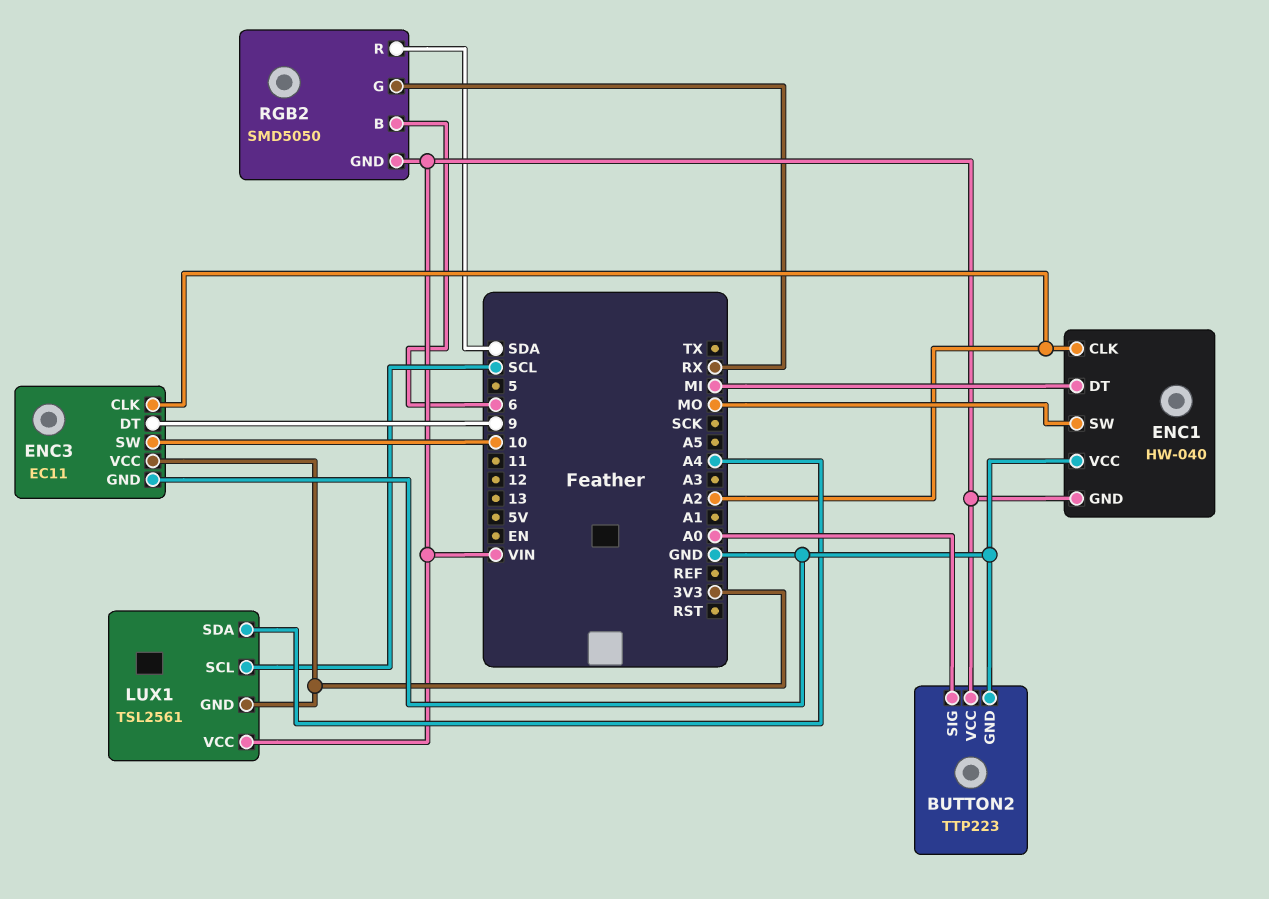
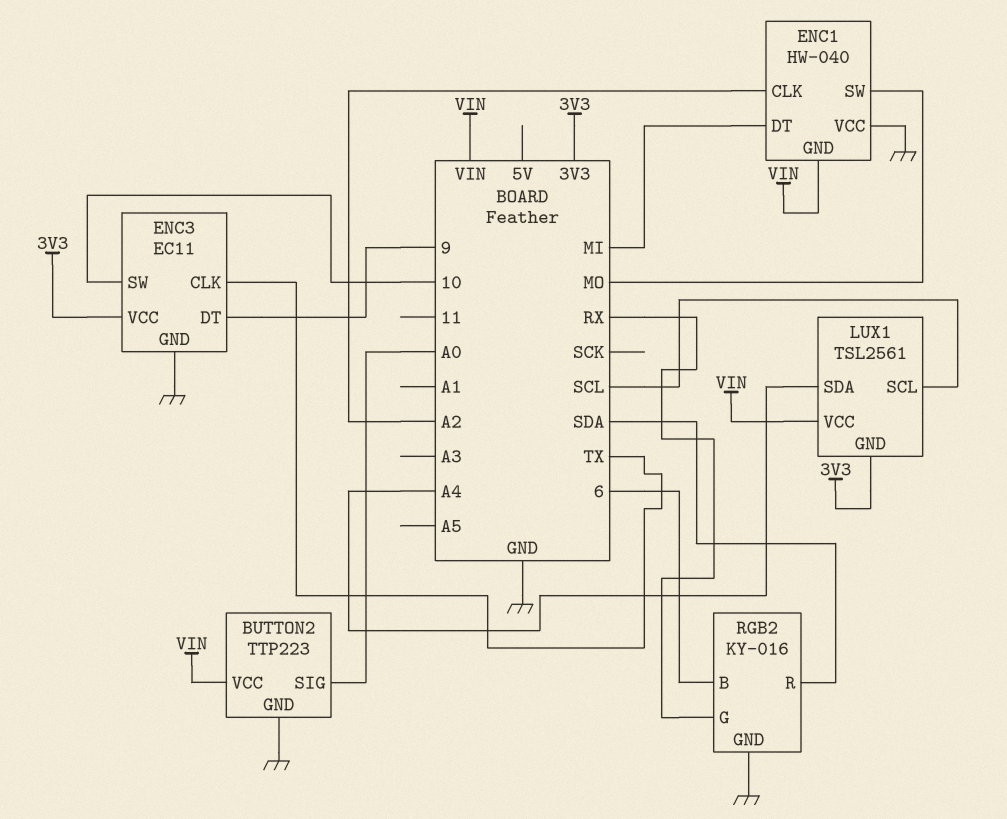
ENC3 pin CLK: A2 -> TX
RGB2: SMD5050 -> KY-016
RGB2 pin GND: VIN -> GND

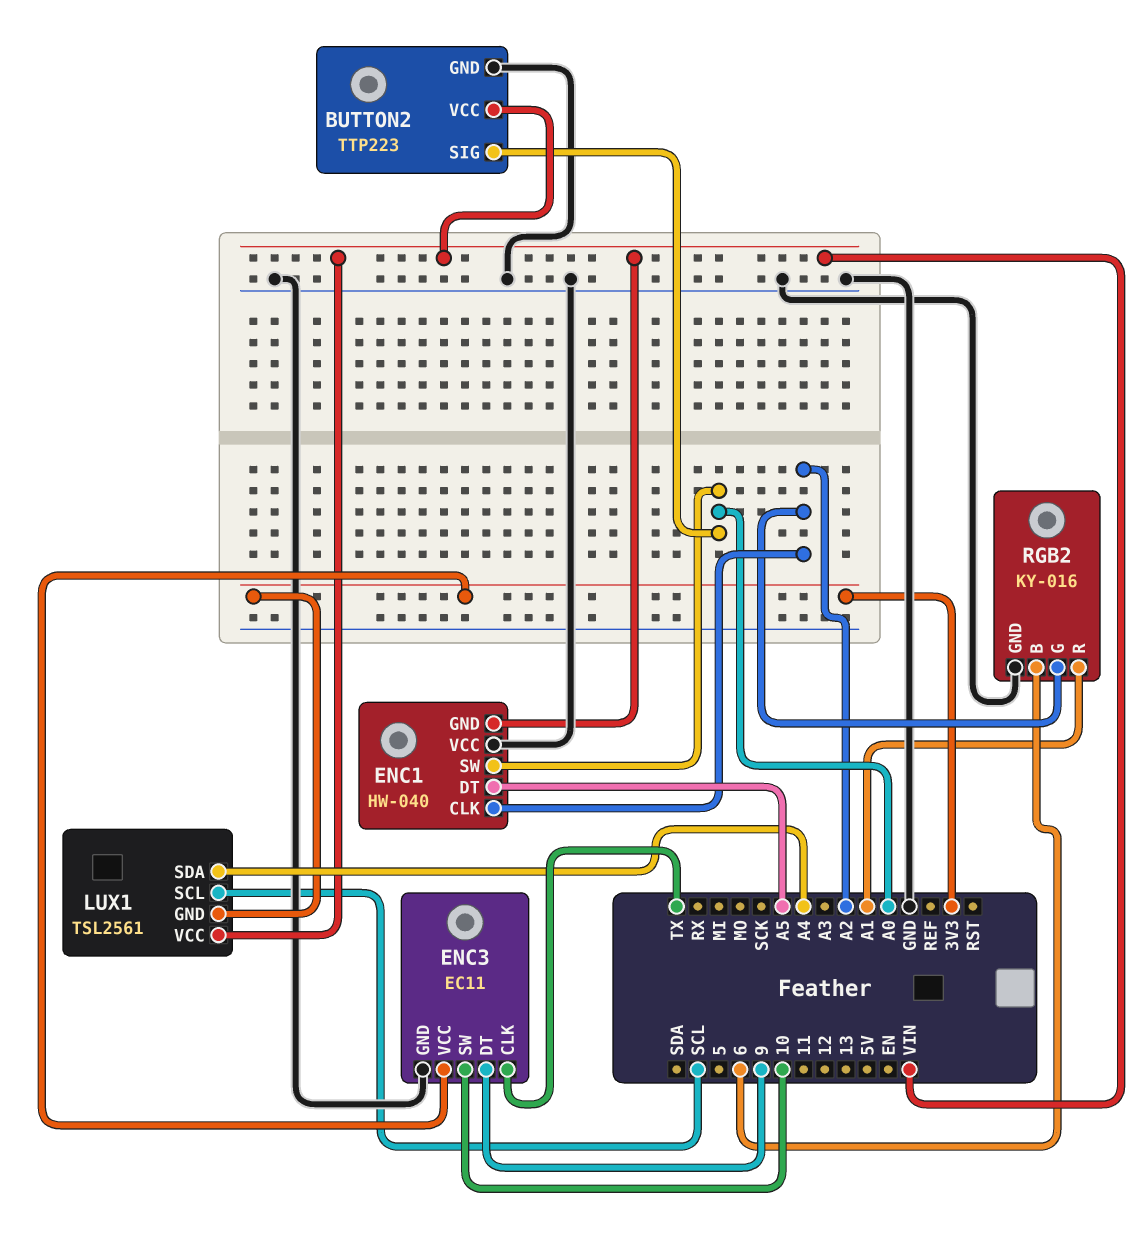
ENC1 pin DT: MI -> A5
ENC1 pin SW: MO -> A0
RGB2 pin G: RX -> A2
RGB2 pin R: SDA -> A1

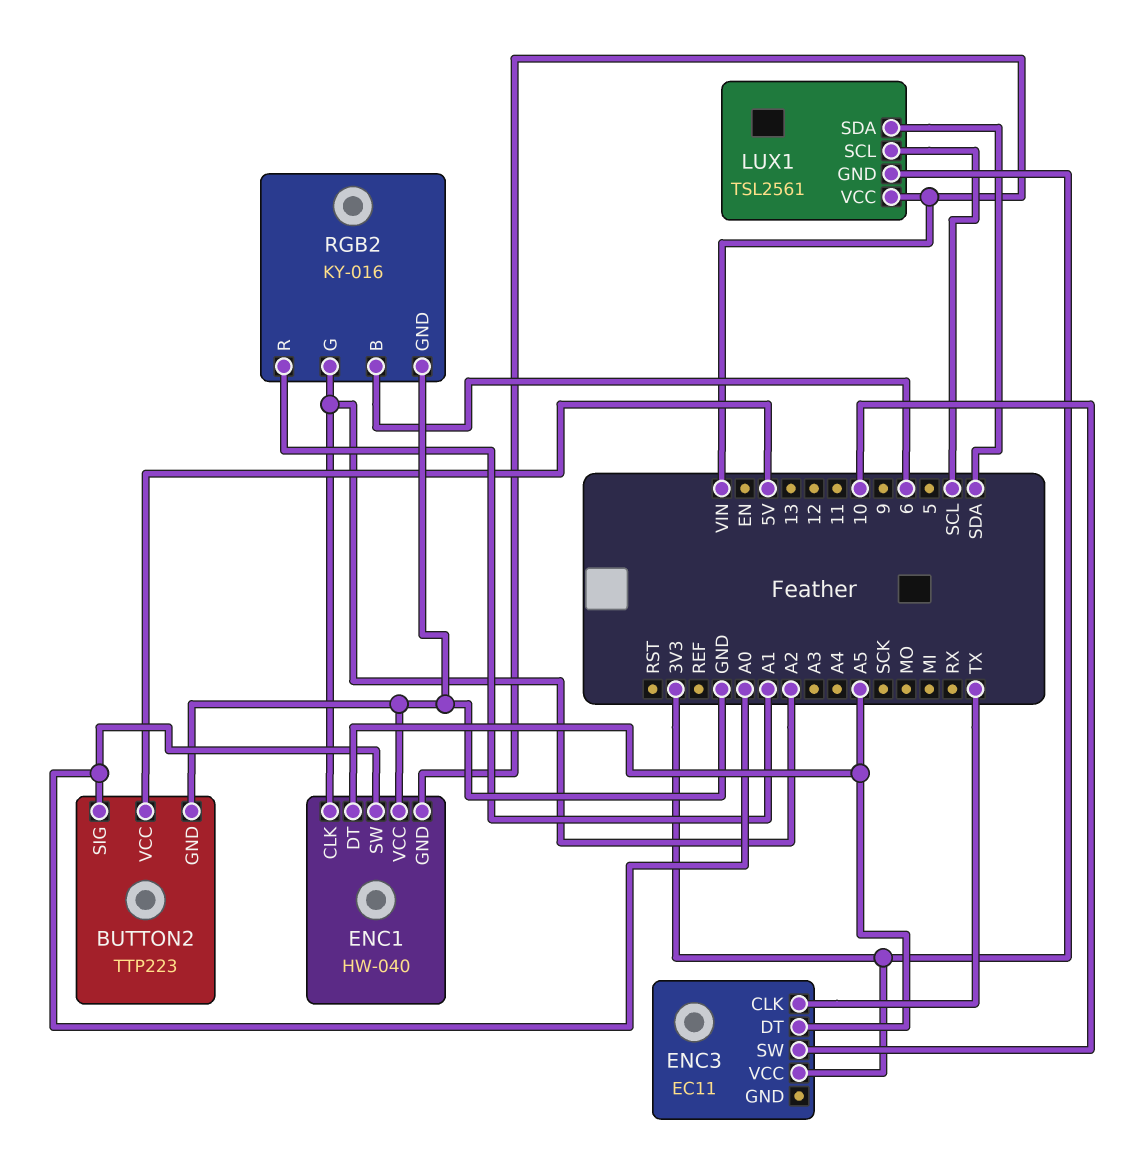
BUTTON2 pin VCC: VIN -> 5V
ENC3 pin DT: 9 -> A5
ENC3 pin GND: GND -> none
LUX1 pin SDA: A4 -> SDA

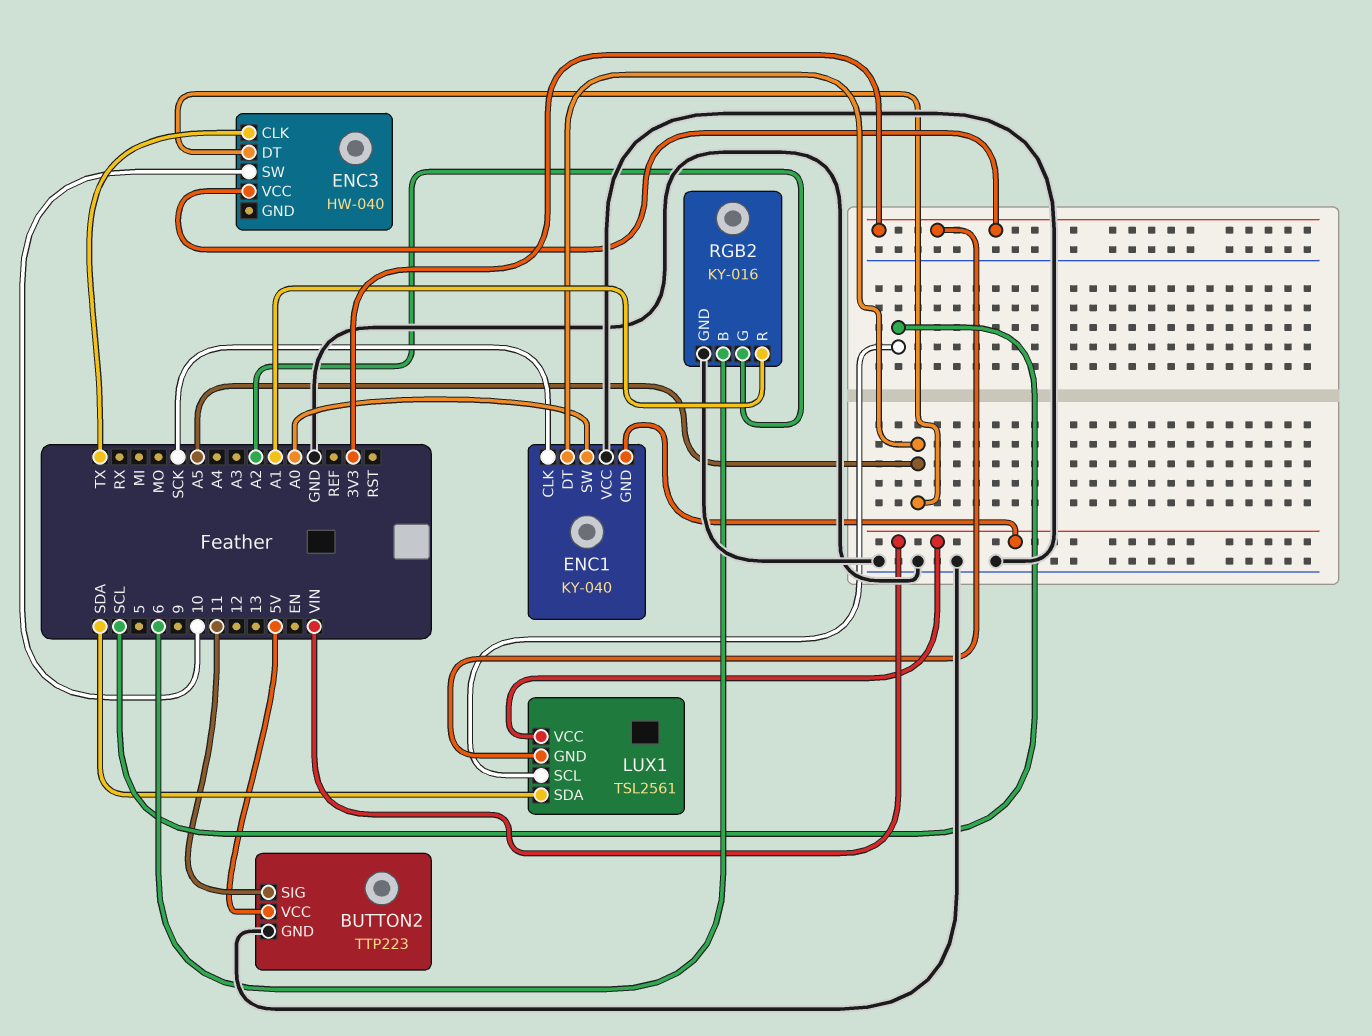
BUTTON2 pin SIG: A0 -> 11
ENC1: HW-040 -> KY-040
ENC1 pin CLK: A2 -> SCK
ENC3: EC11 -> HW-040

